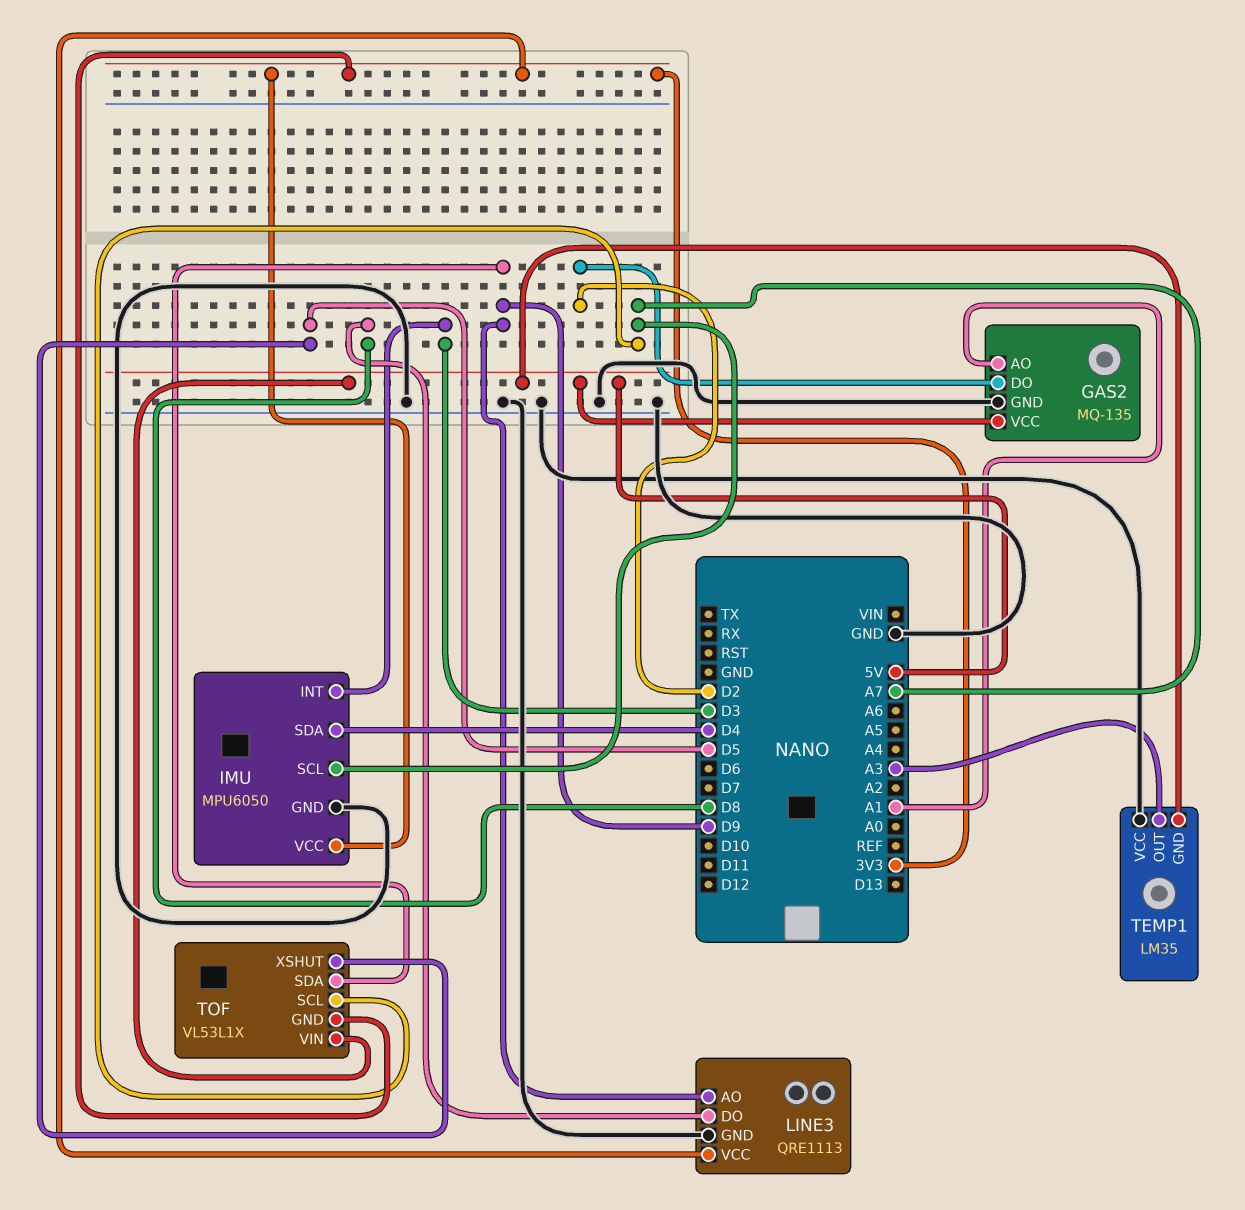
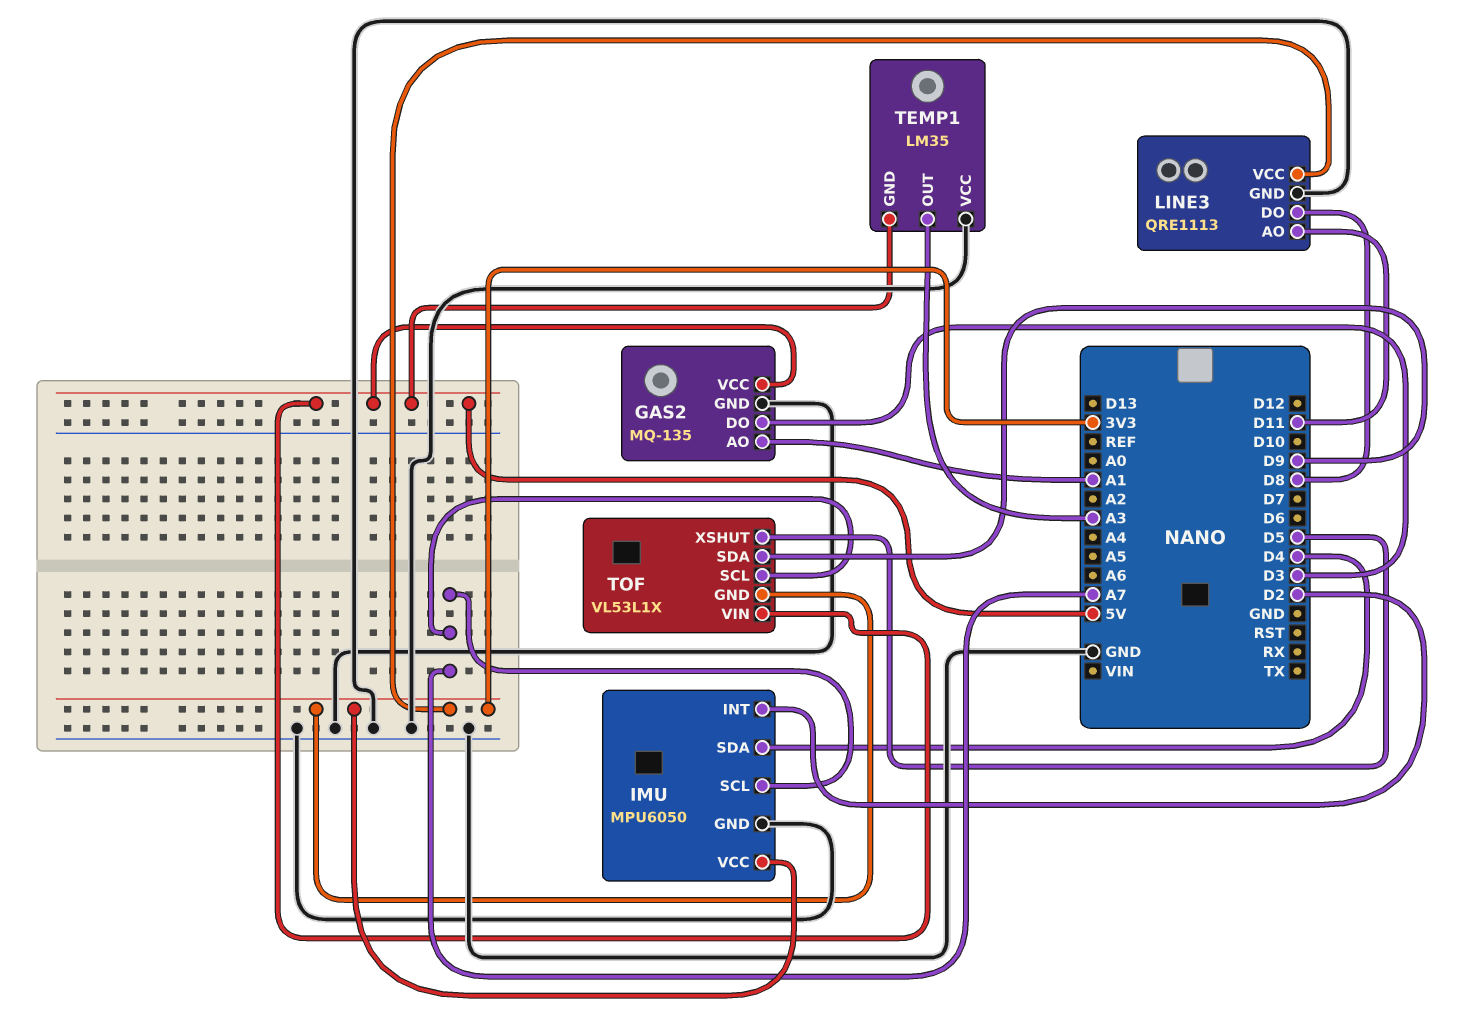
GAS2 pin DO: D2 -> D3
IMU pin INT: D3 -> D2
LINE3 pin AO: D9 -> D11

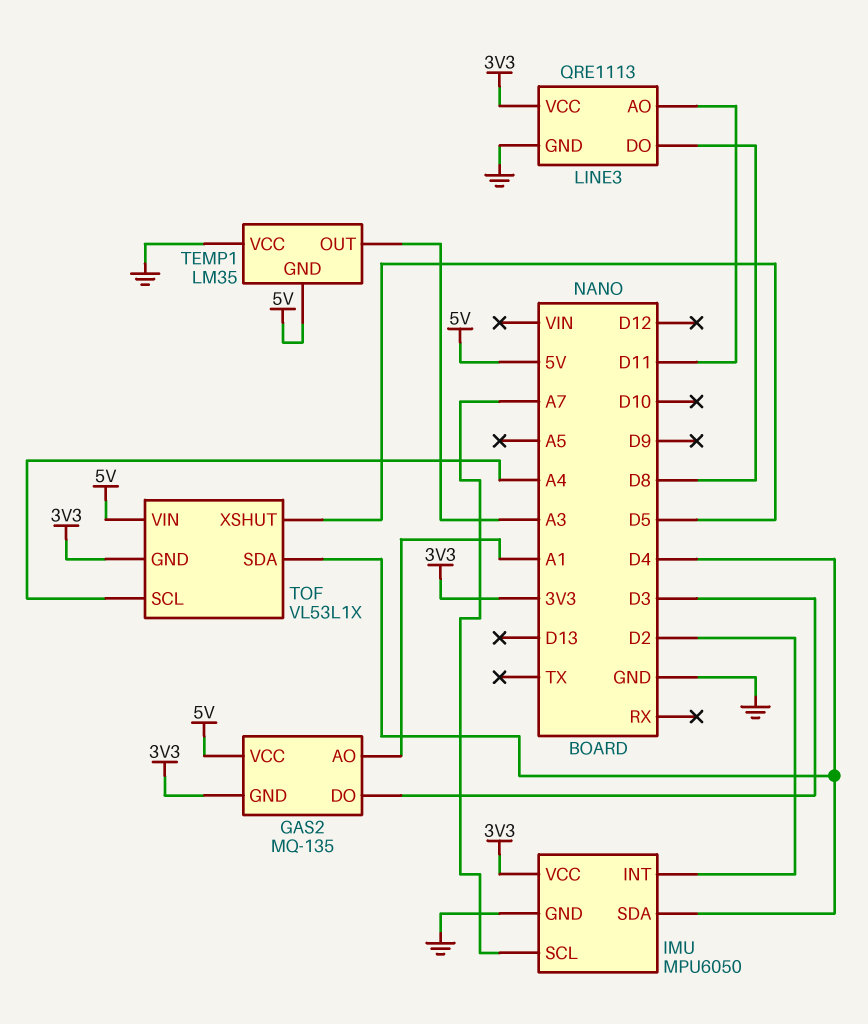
GAS2 pin GND: GND -> 3V3
TOF pin SCL: A7 -> A4
TOF pin SDA: D9 -> D4

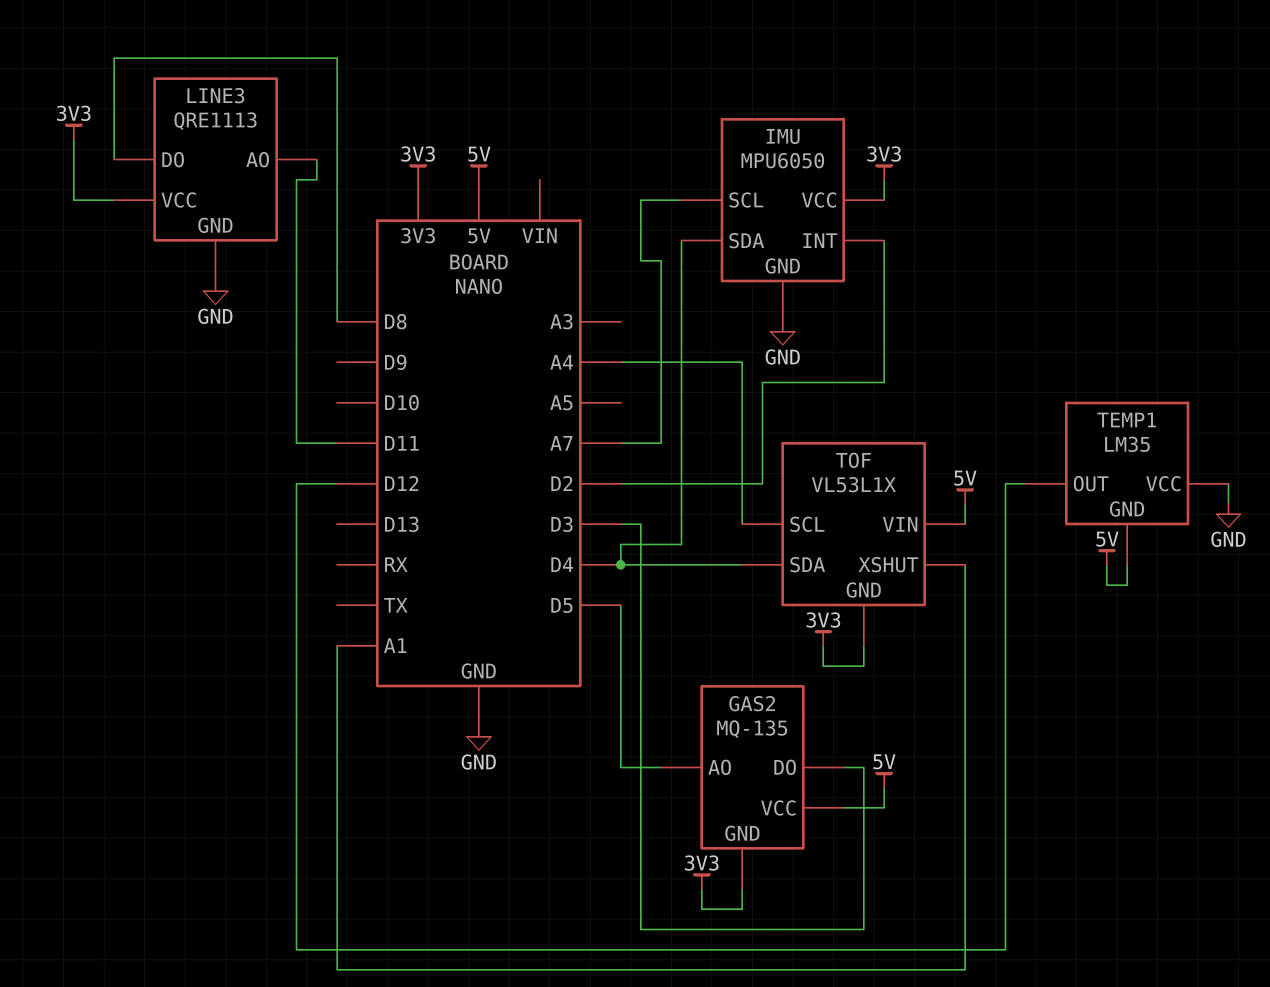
GAS2 pin AO: A1 -> D5
TEMP1 pin OUT: A3 -> D12
TOF pin XSHUT: D5 -> A1

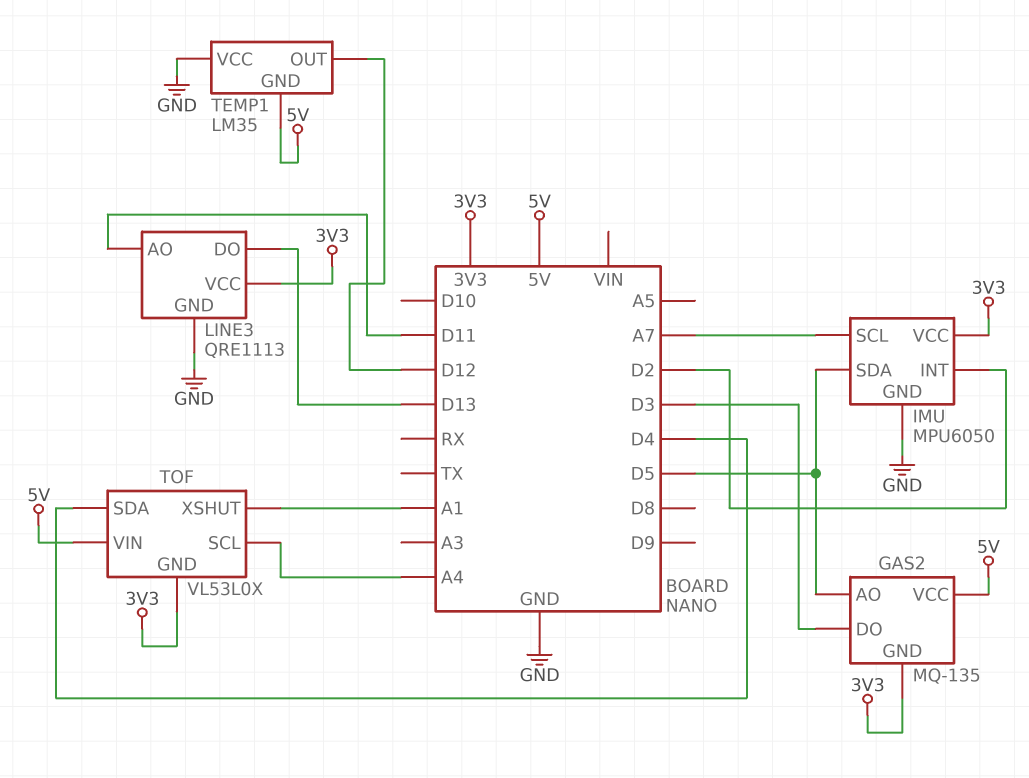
IMU pin SDA: D4 -> D5
LINE3 pin DO: D8 -> D13
TOF: VL53L1X -> VL53L0X

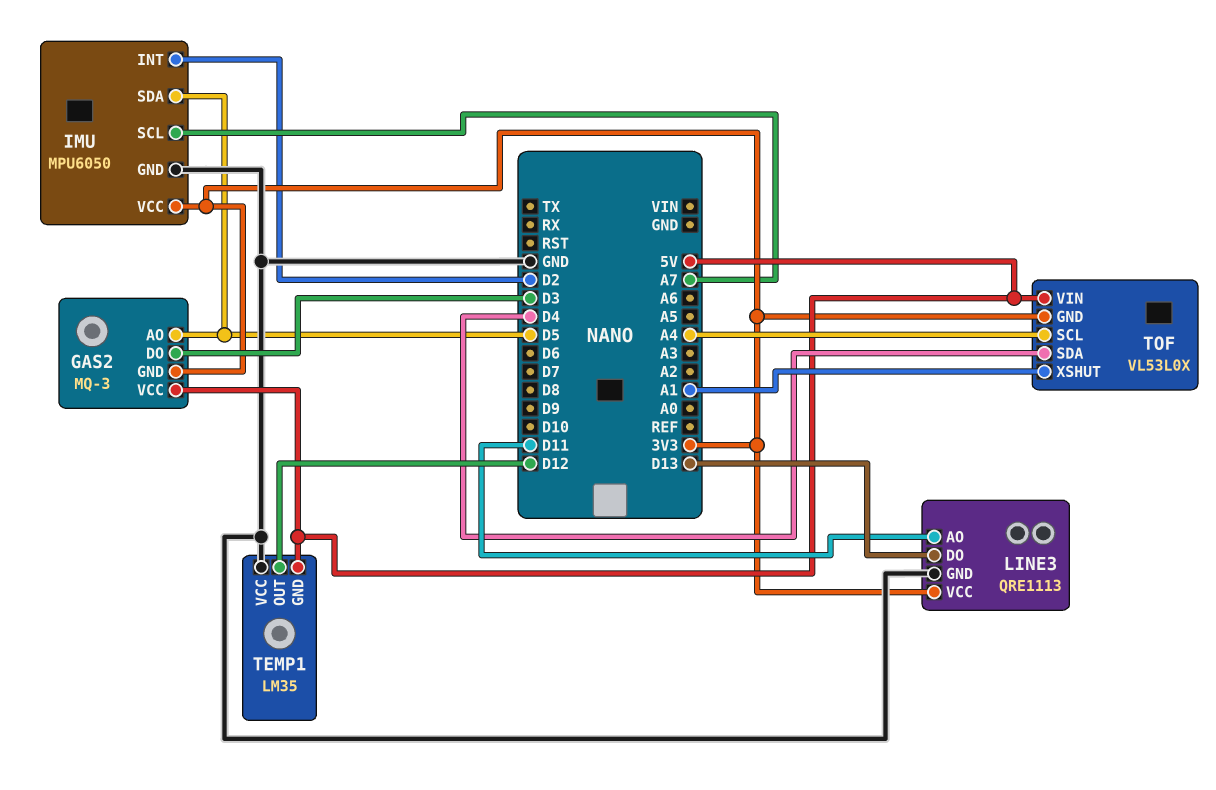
GAS2: MQ-135 -> MQ-3

